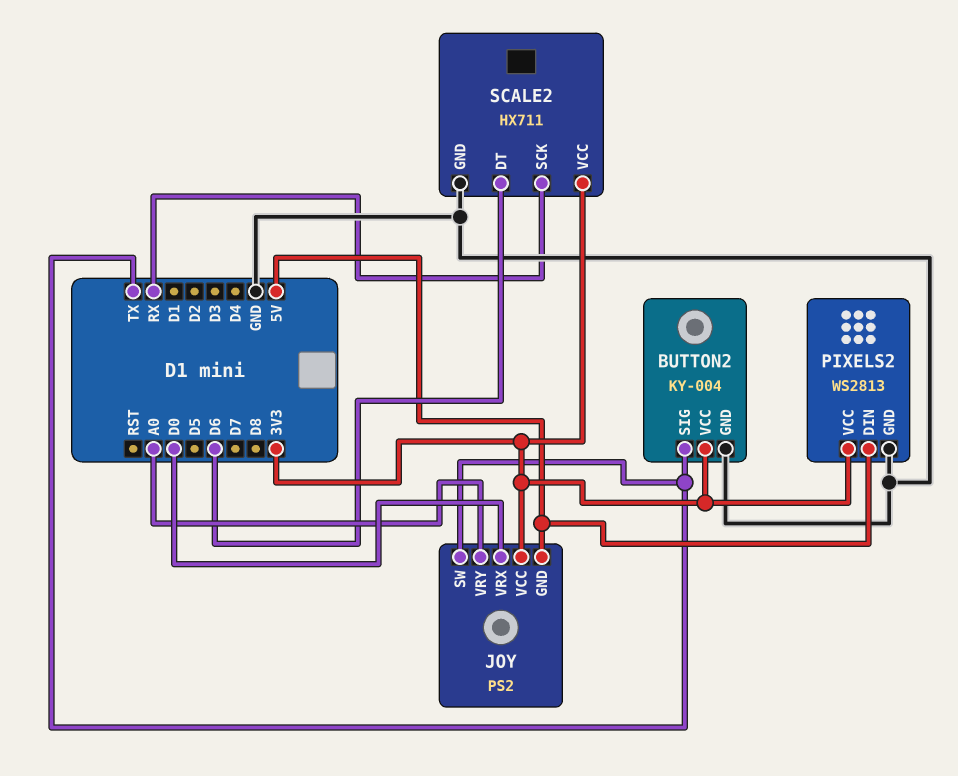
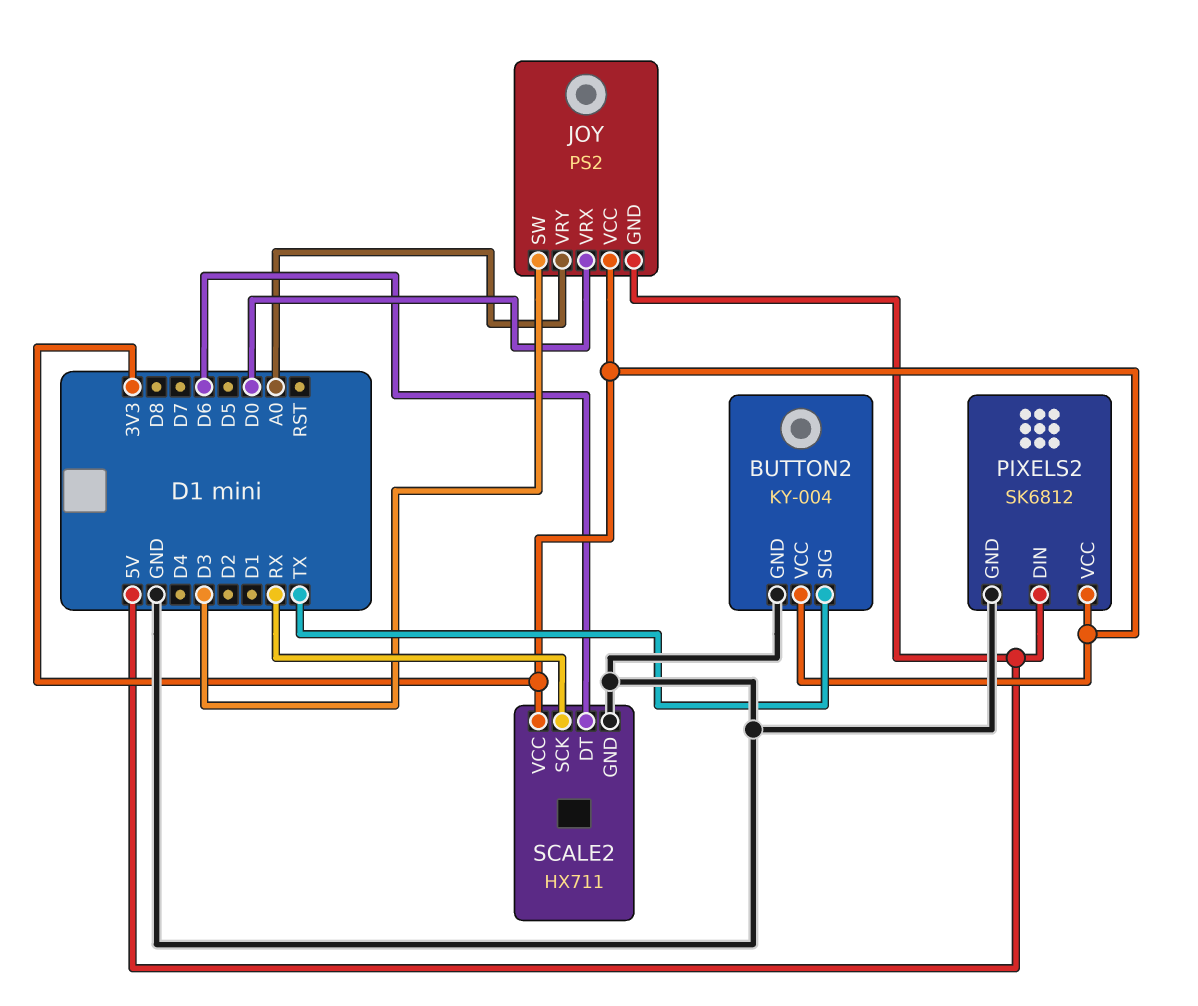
JOY pin SW: TX -> D3
PIXELS2: WS2813 -> SK6812

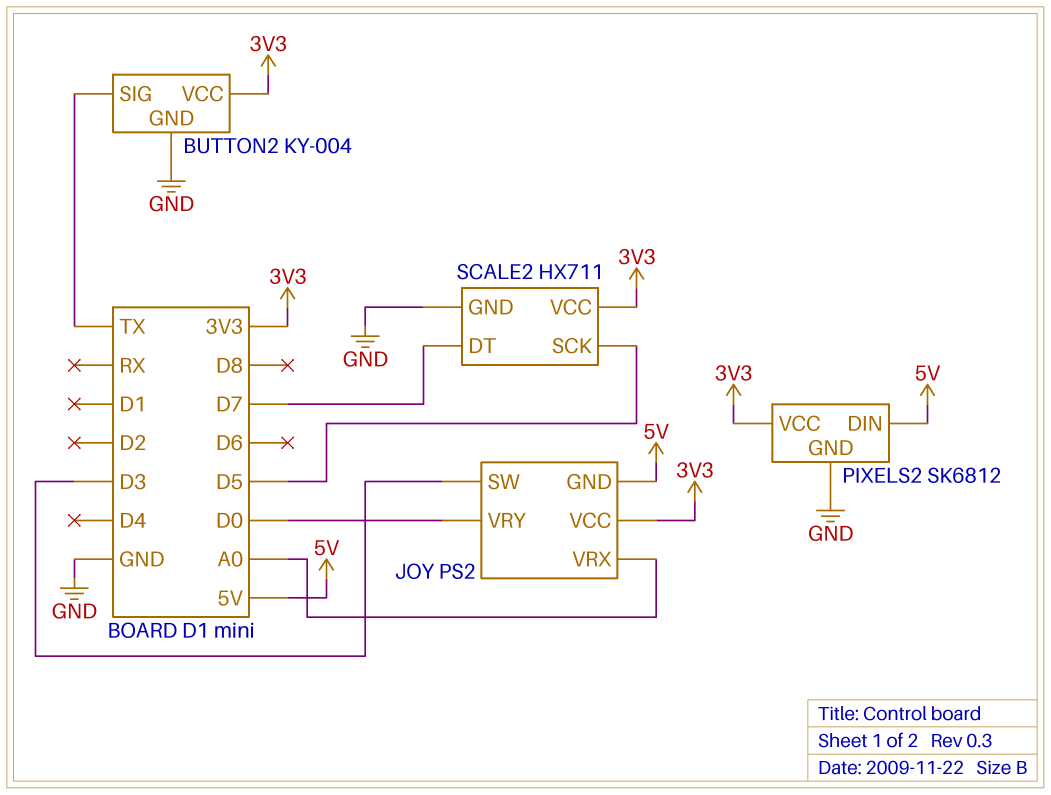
JOY pin VRX: D0 -> A0
JOY pin VRY: A0 -> D0
SCALE2 pin DT: D6 -> D7
SCALE2 pin SCK: RX -> D5

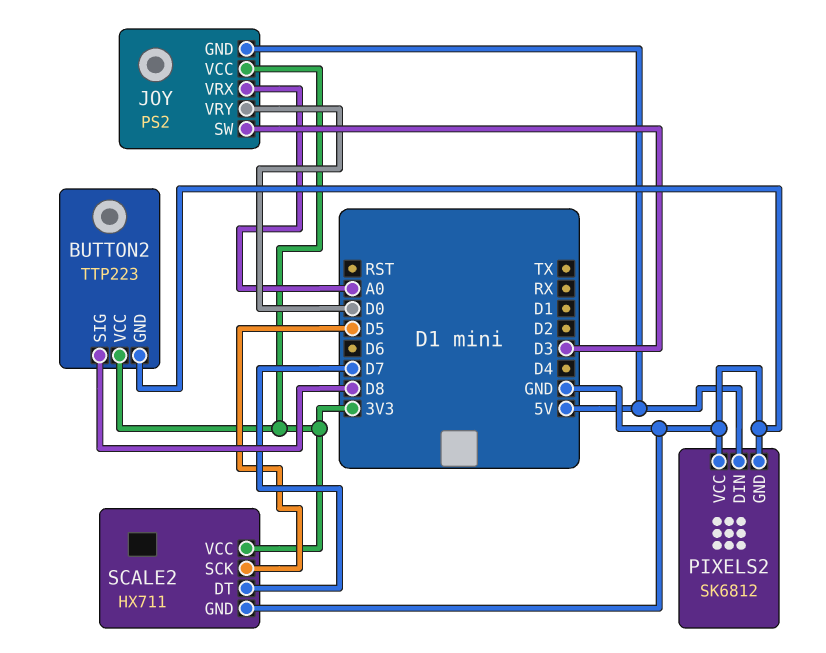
BUTTON2: KY-004 -> TTP223
BUTTON2 pin SIG: TX -> D8
PIXELS2 pin VCC: 3V3 -> GND

